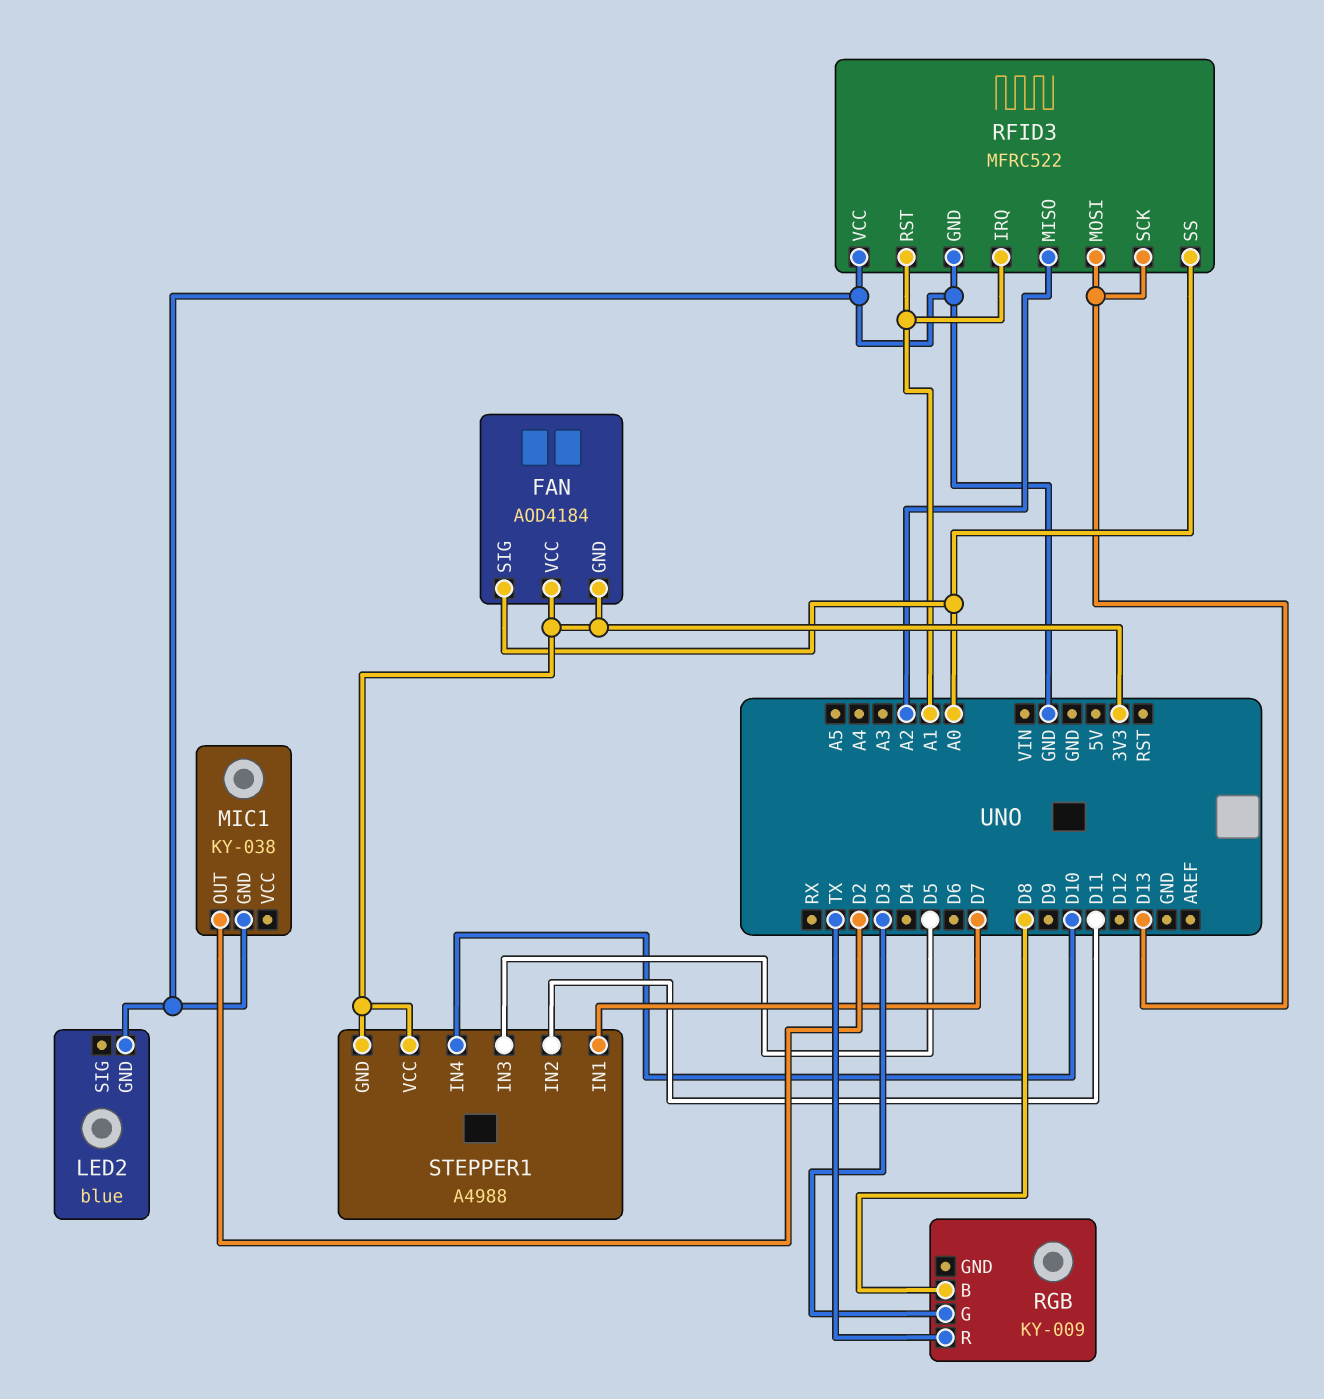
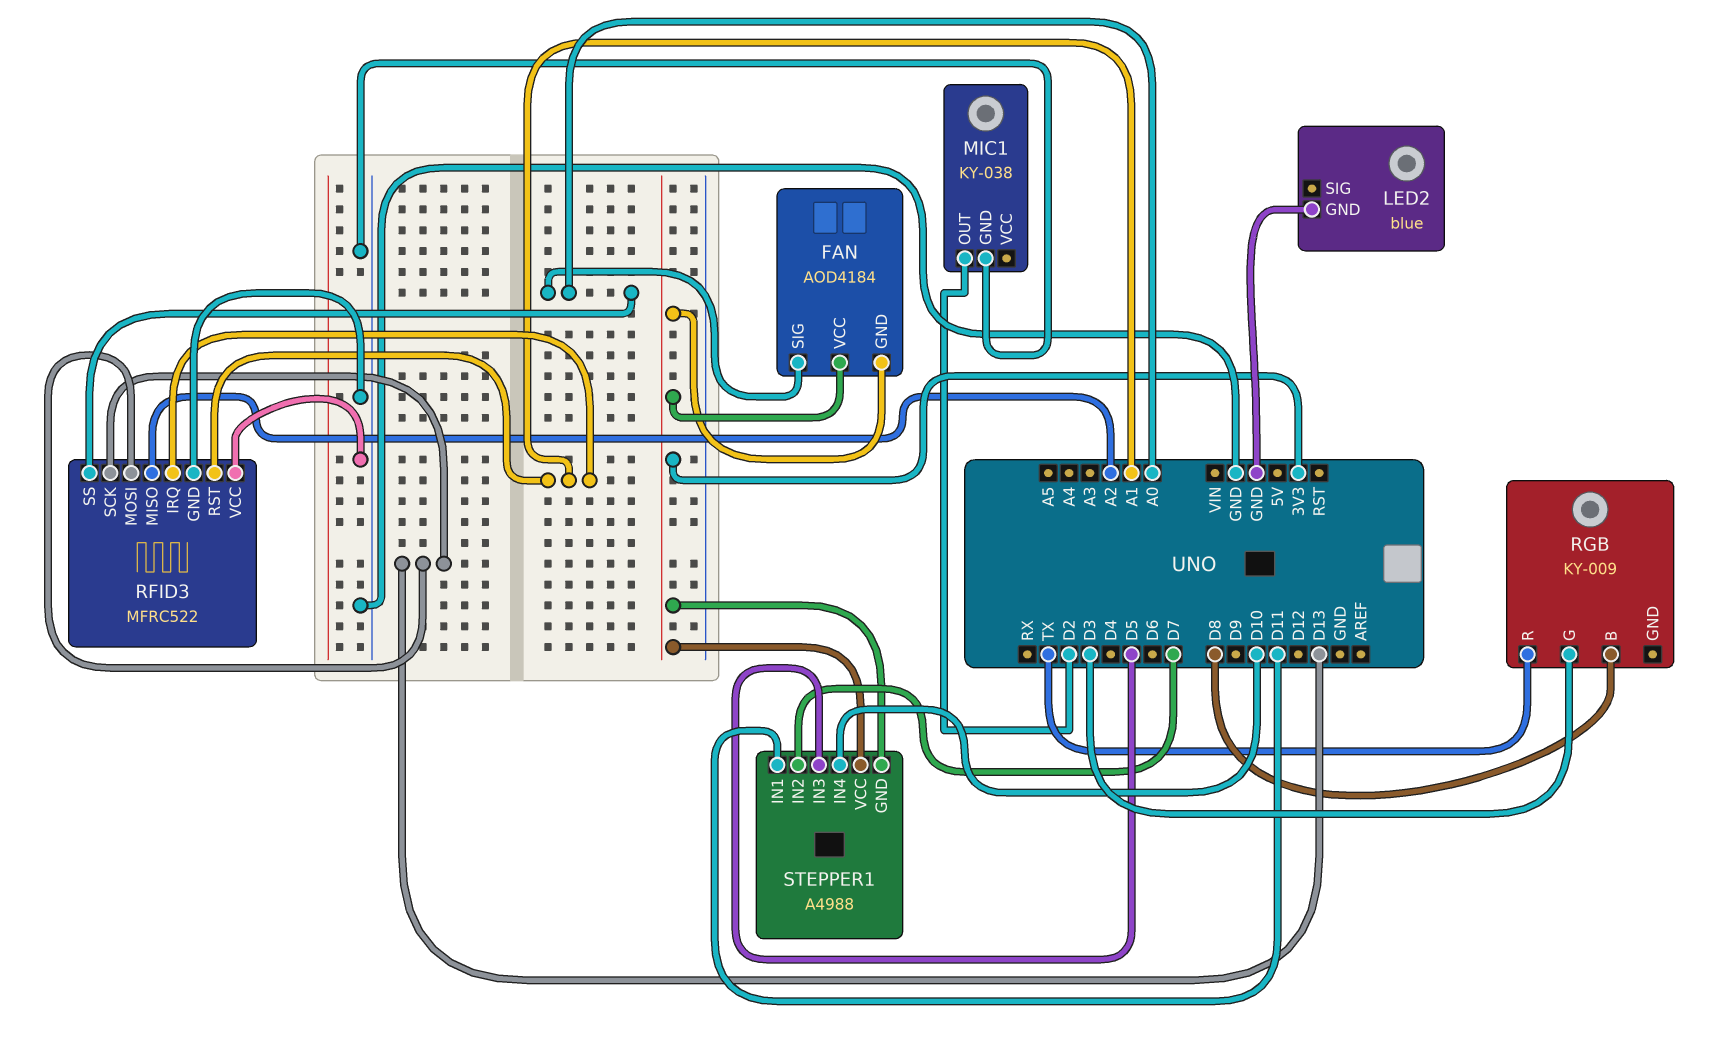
STEPPER1 pin IN1: D7 -> D11
STEPPER1 pin IN2: D11 -> D7

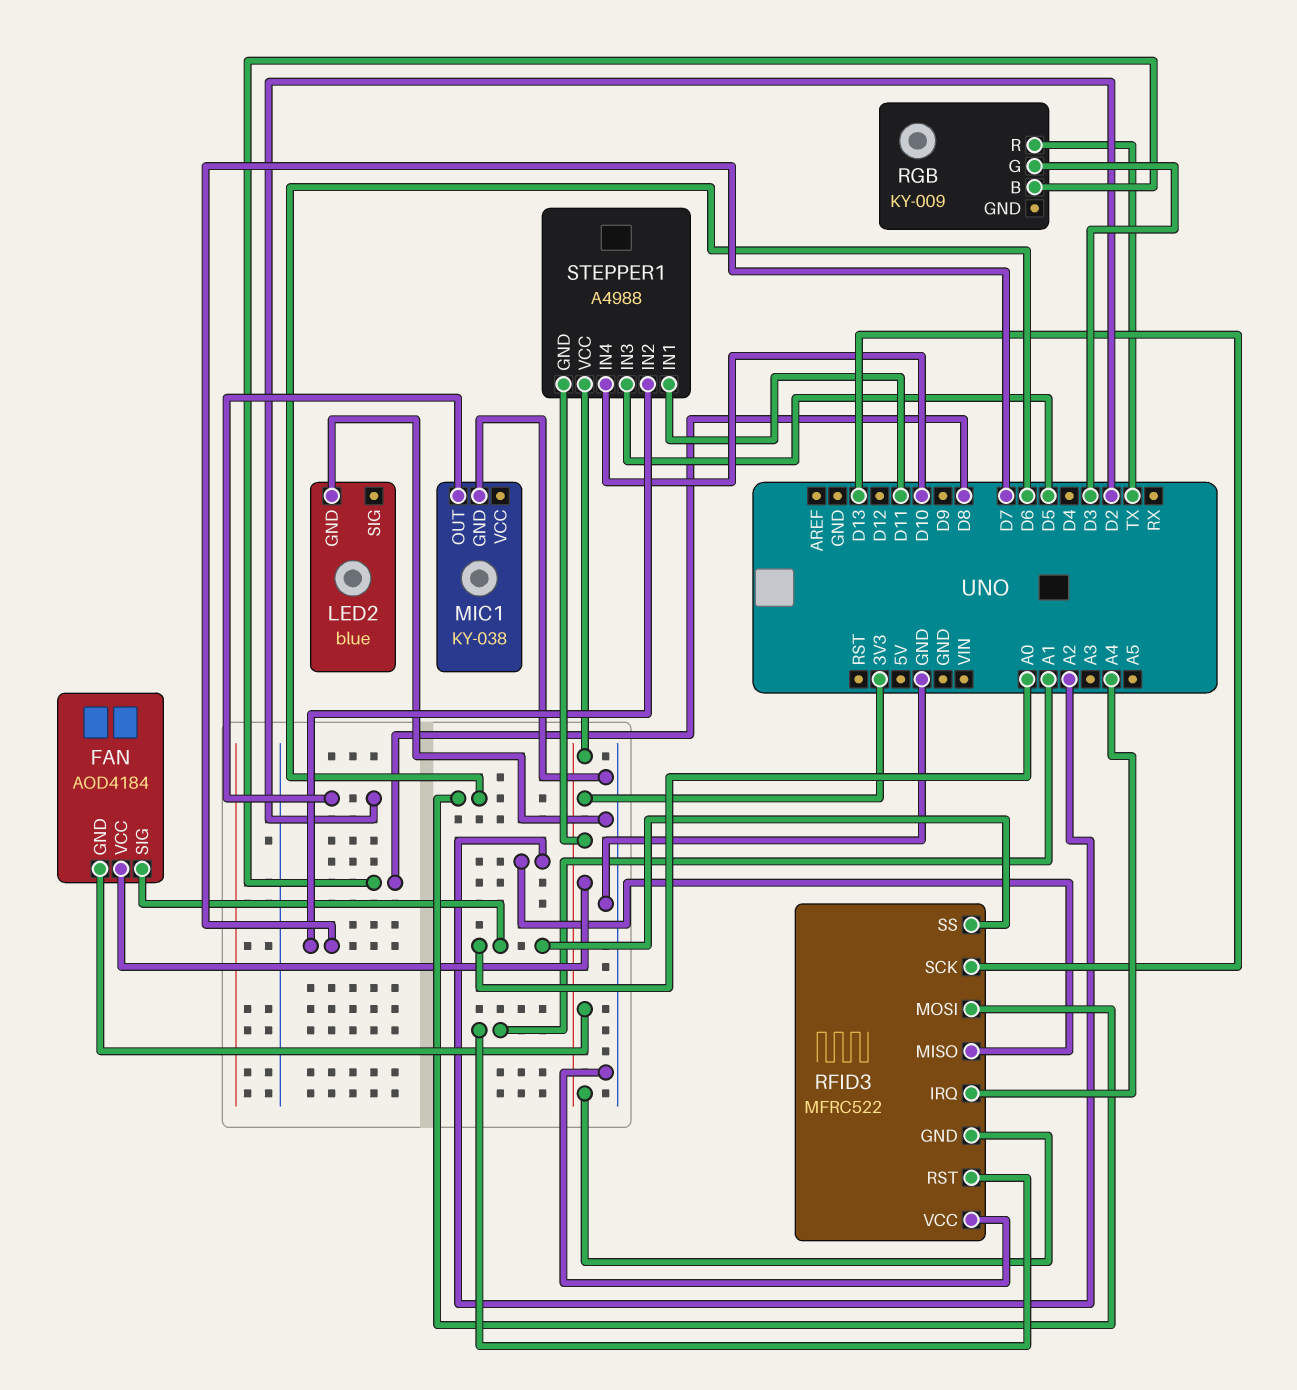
RFID3 pin GND: GND -> 3V3
RFID3 pin IRQ: A1 -> A4
RFID3 pin MOSI: D13 -> D6

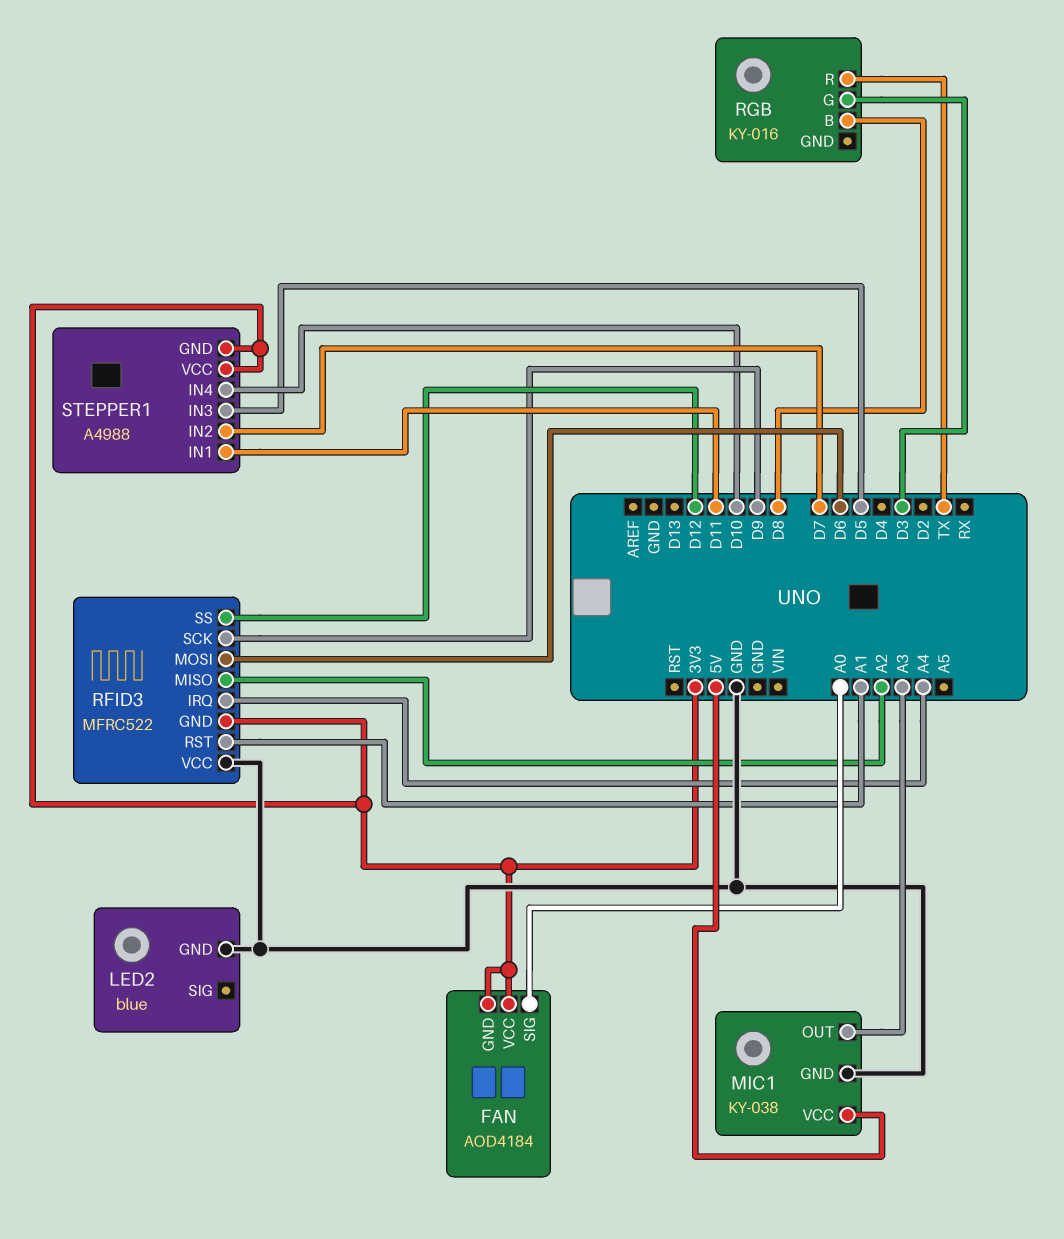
MIC1 pin OUT: D2 -> A3
MIC1 pin VCC: none -> 5V
RFID3 pin SCK: D13 -> D9
RFID3 pin SS: A0 -> D12
RGB: KY-009 -> KY-016

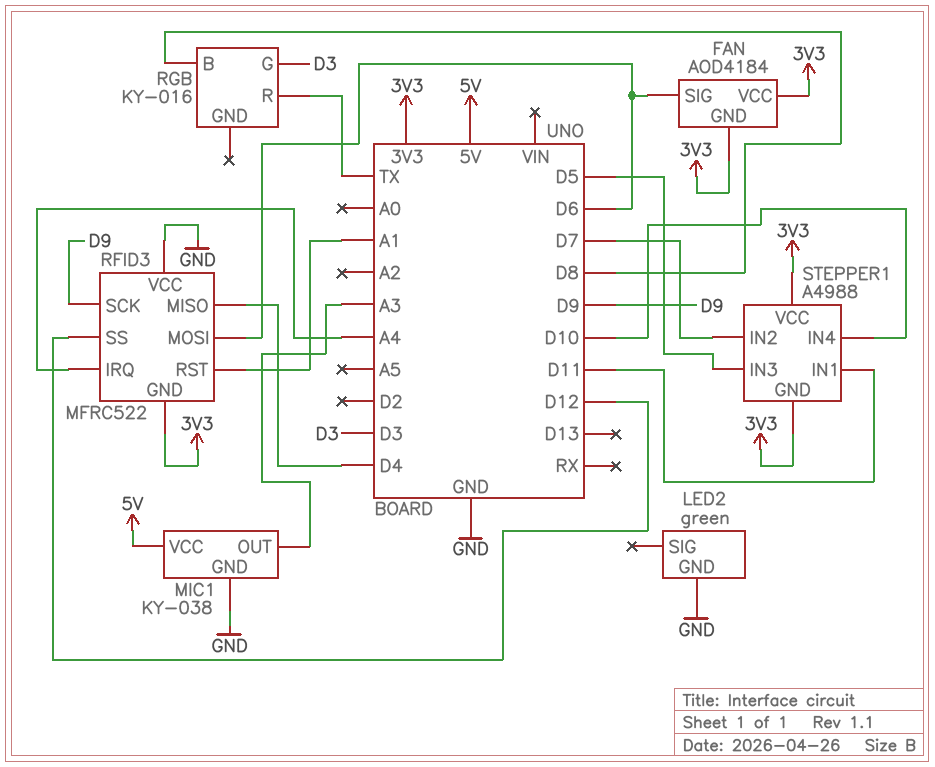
FAN pin SIG: A0 -> D6
LED2: blue -> green
RFID3 pin MISO: A2 -> D4

